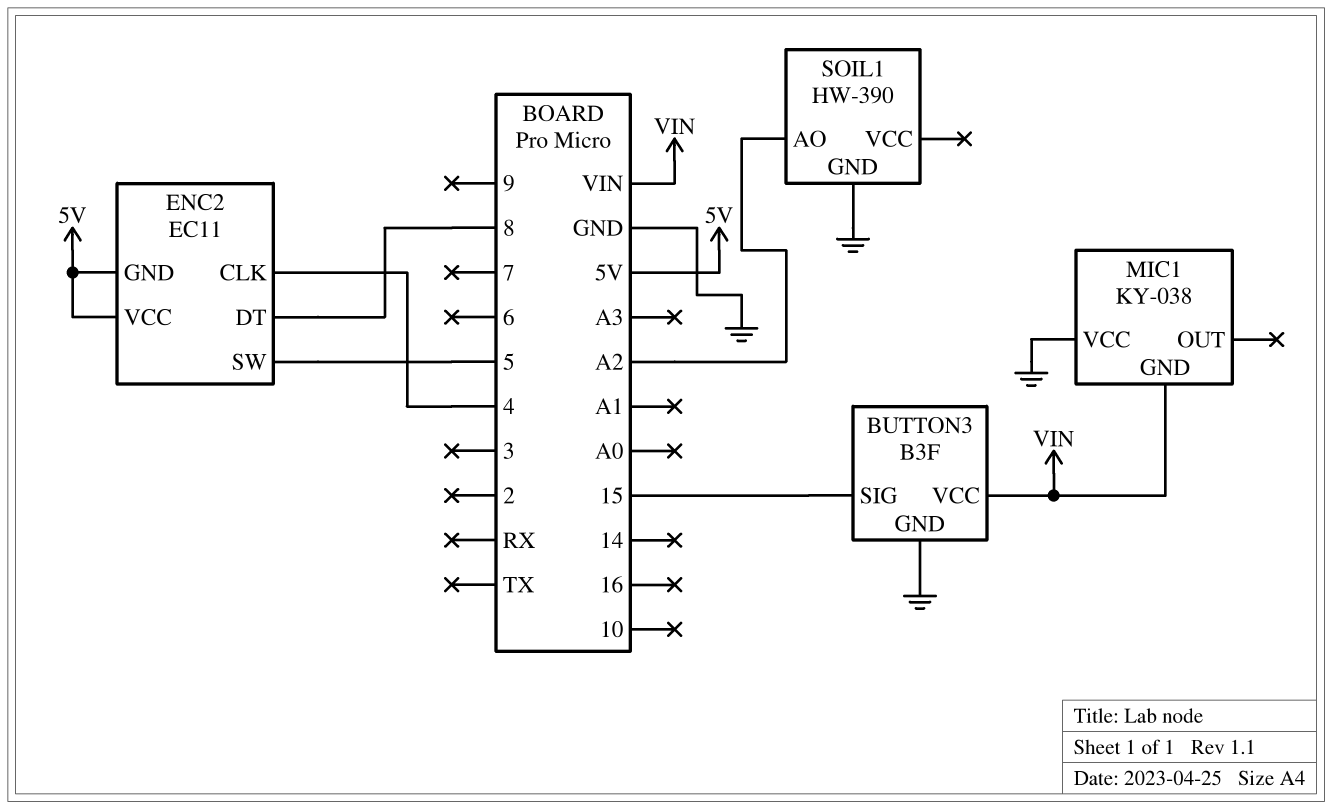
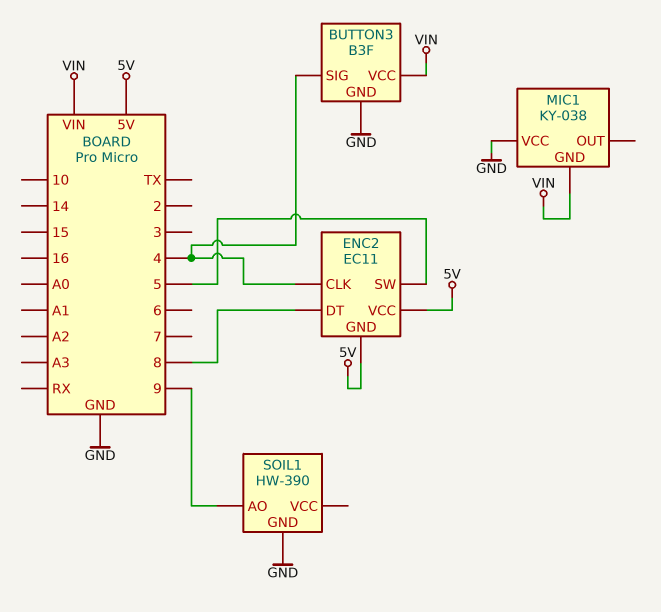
BUTTON3 pin SIG: 15 -> 4
SOIL1 pin AO: A2 -> 9

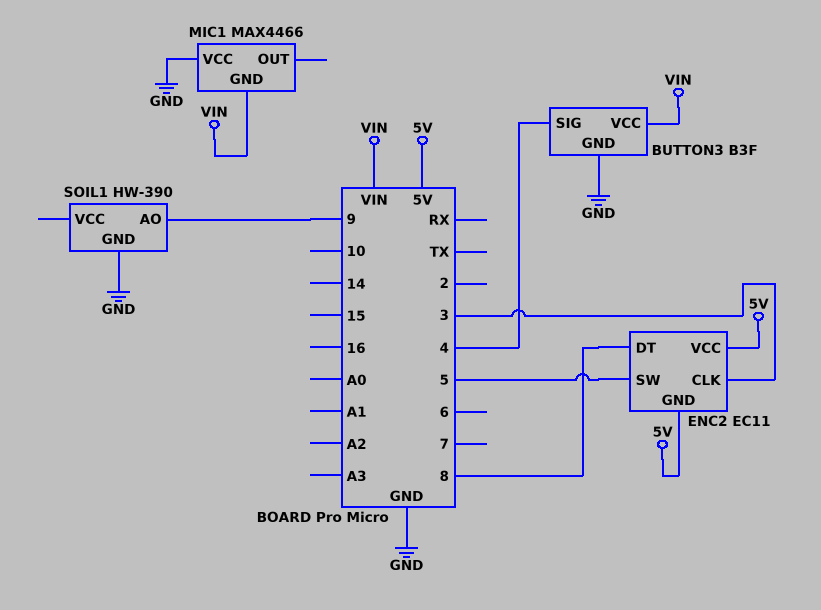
ENC2 pin CLK: 4 -> 3
MIC1: KY-038 -> MAX4466

